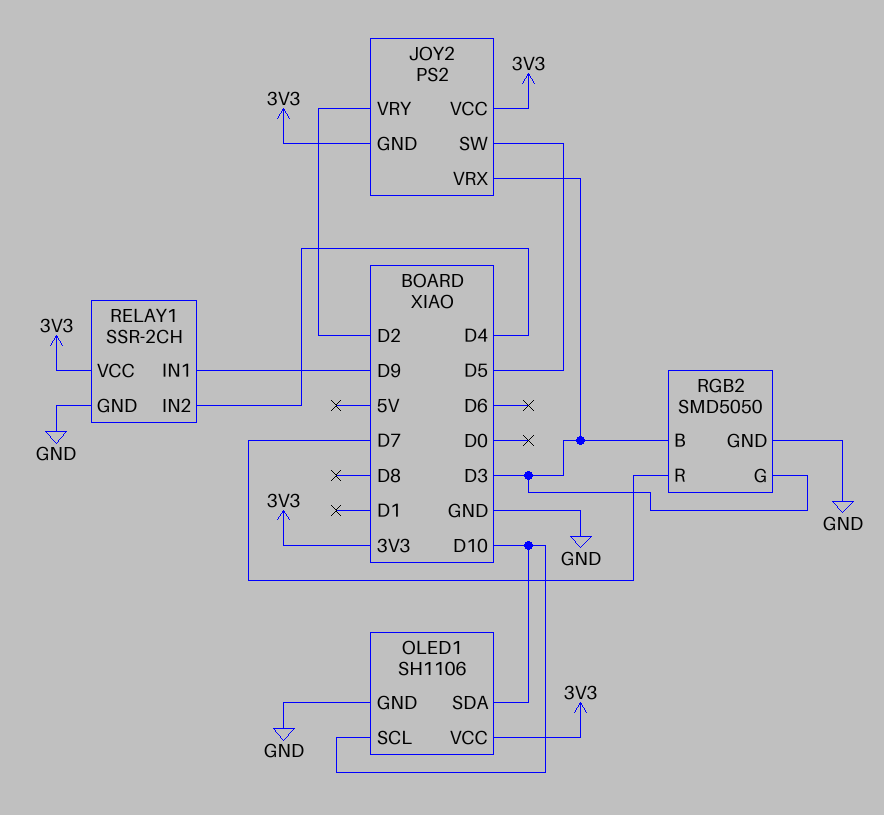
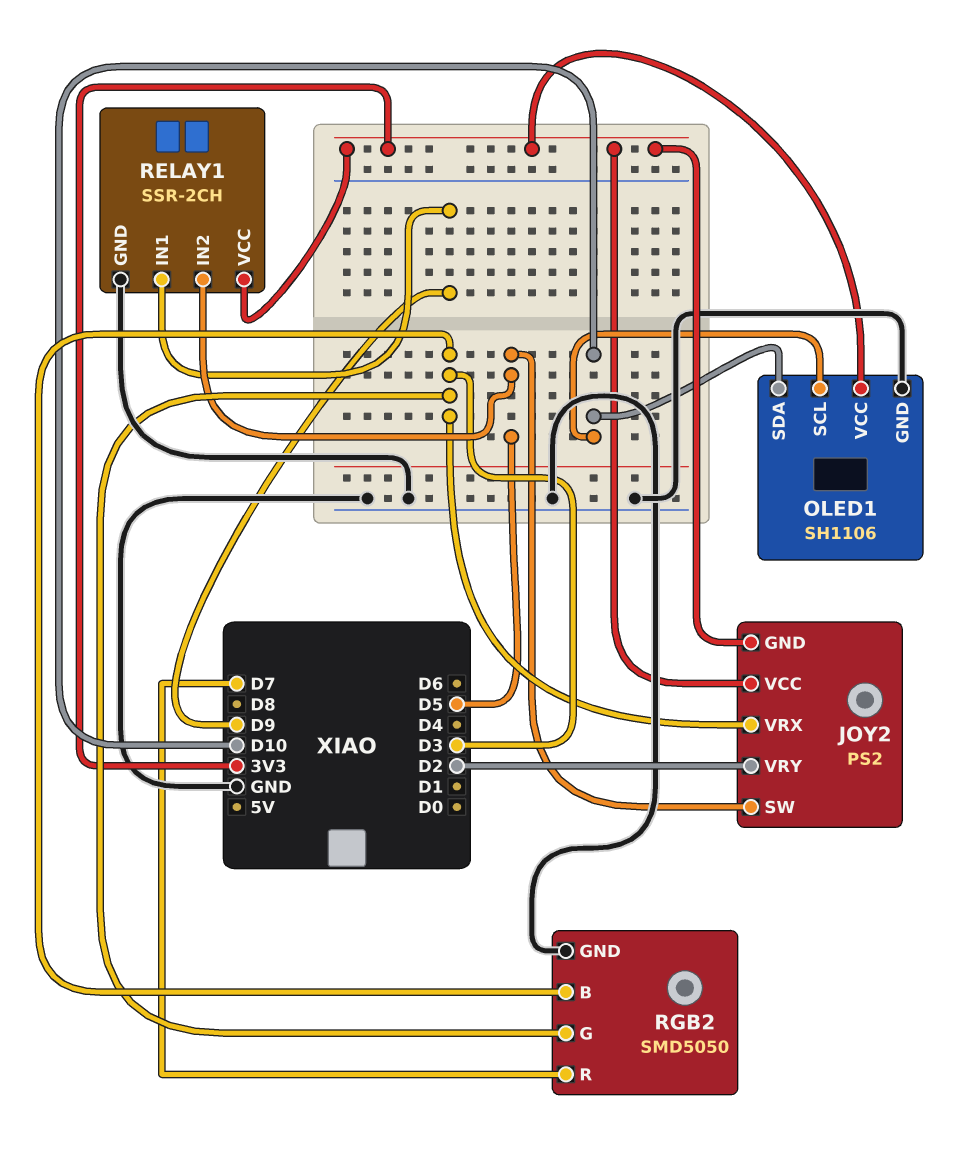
RELAY1 pin IN2: D4 -> D5

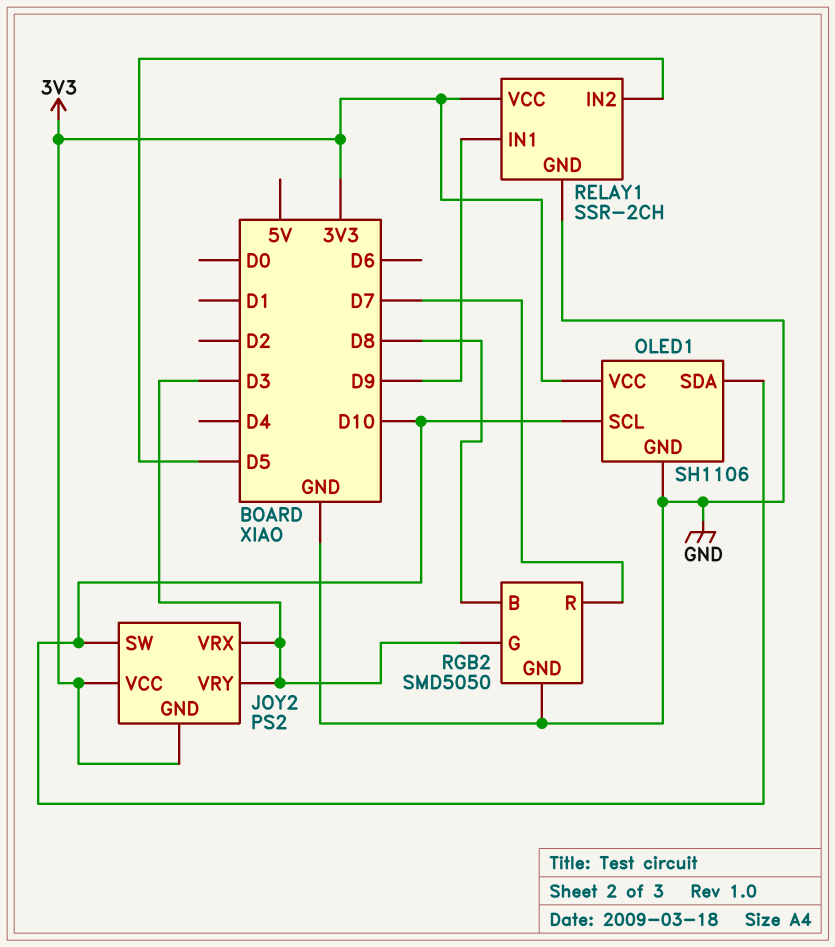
JOY2 pin SW: D5 -> D10
JOY2 pin VRY: D2 -> D3
RGB2 pin B: D3 -> D8

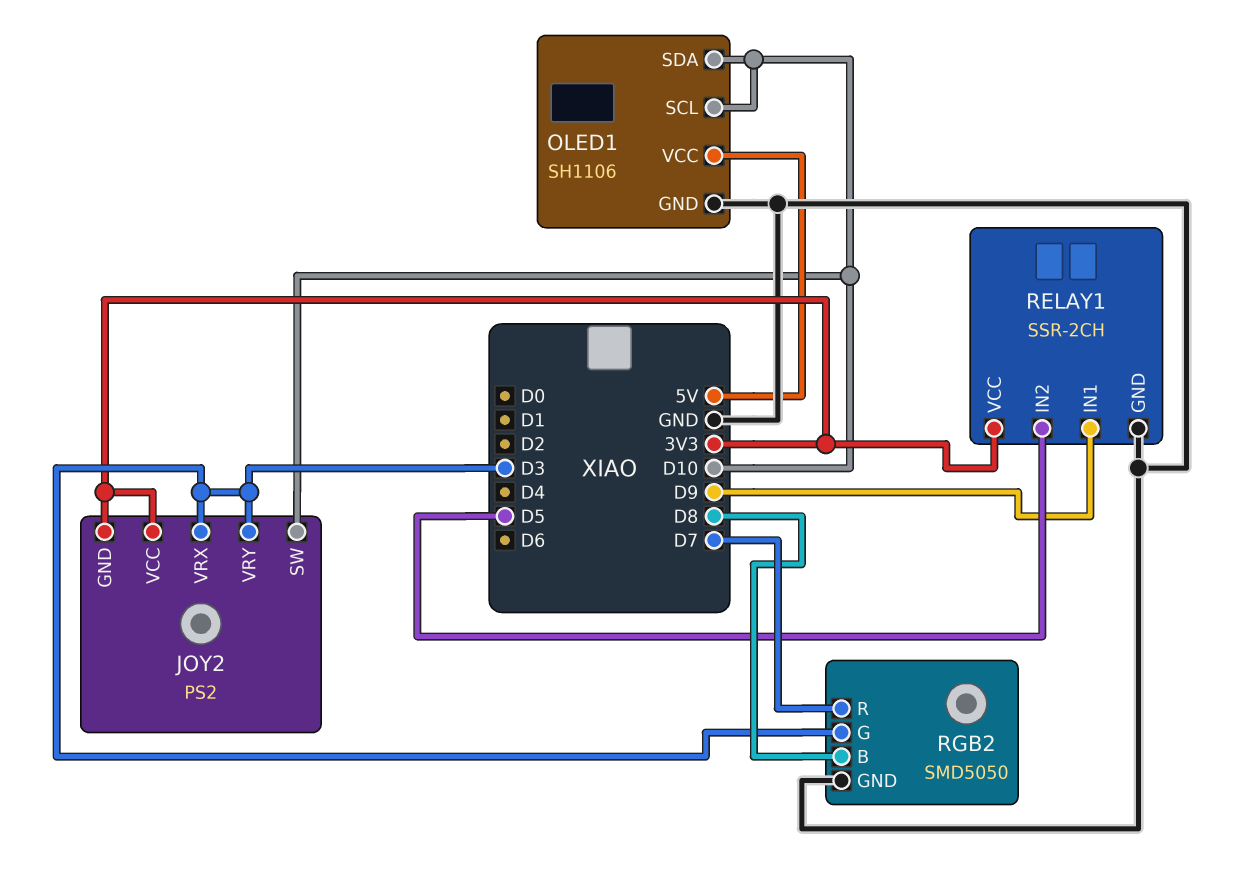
OLED1 pin VCC: 3V3 -> 5V

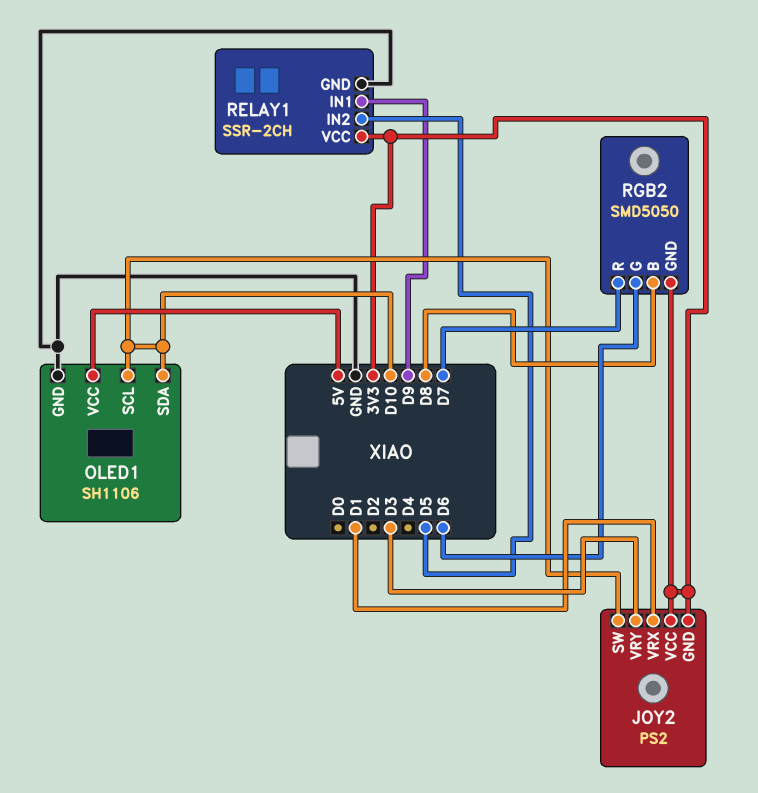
JOY2 pin VRX: D3 -> D1
RGB2 pin G: D3 -> D6
RGB2 pin GND: GND -> 3V3

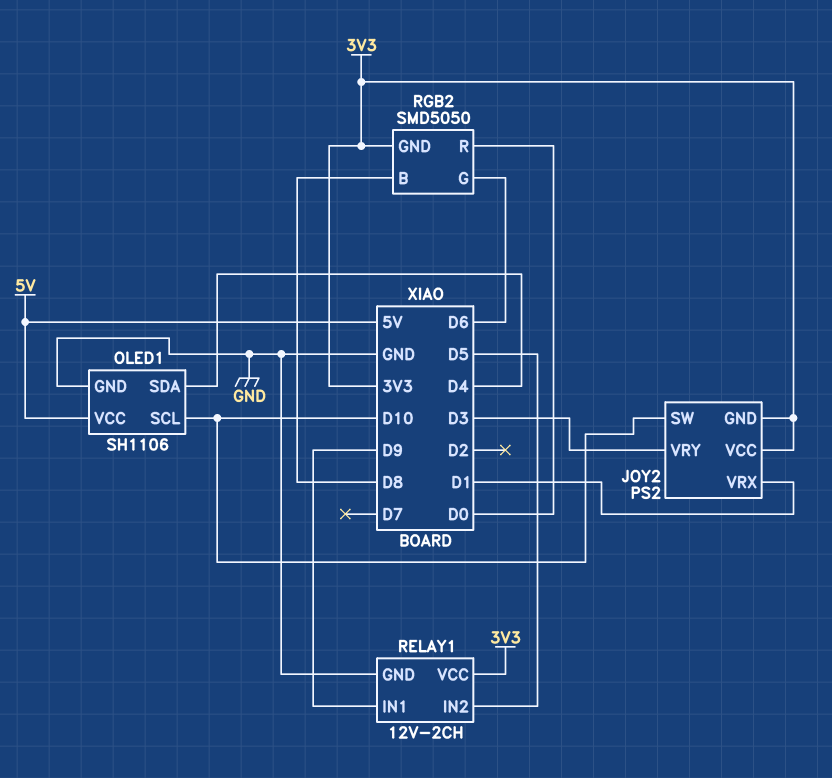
OLED1 pin SDA: D10 -> D4
RELAY1: SSR-2CH -> 12V-2CH
RGB2 pin R: D7 -> D0

